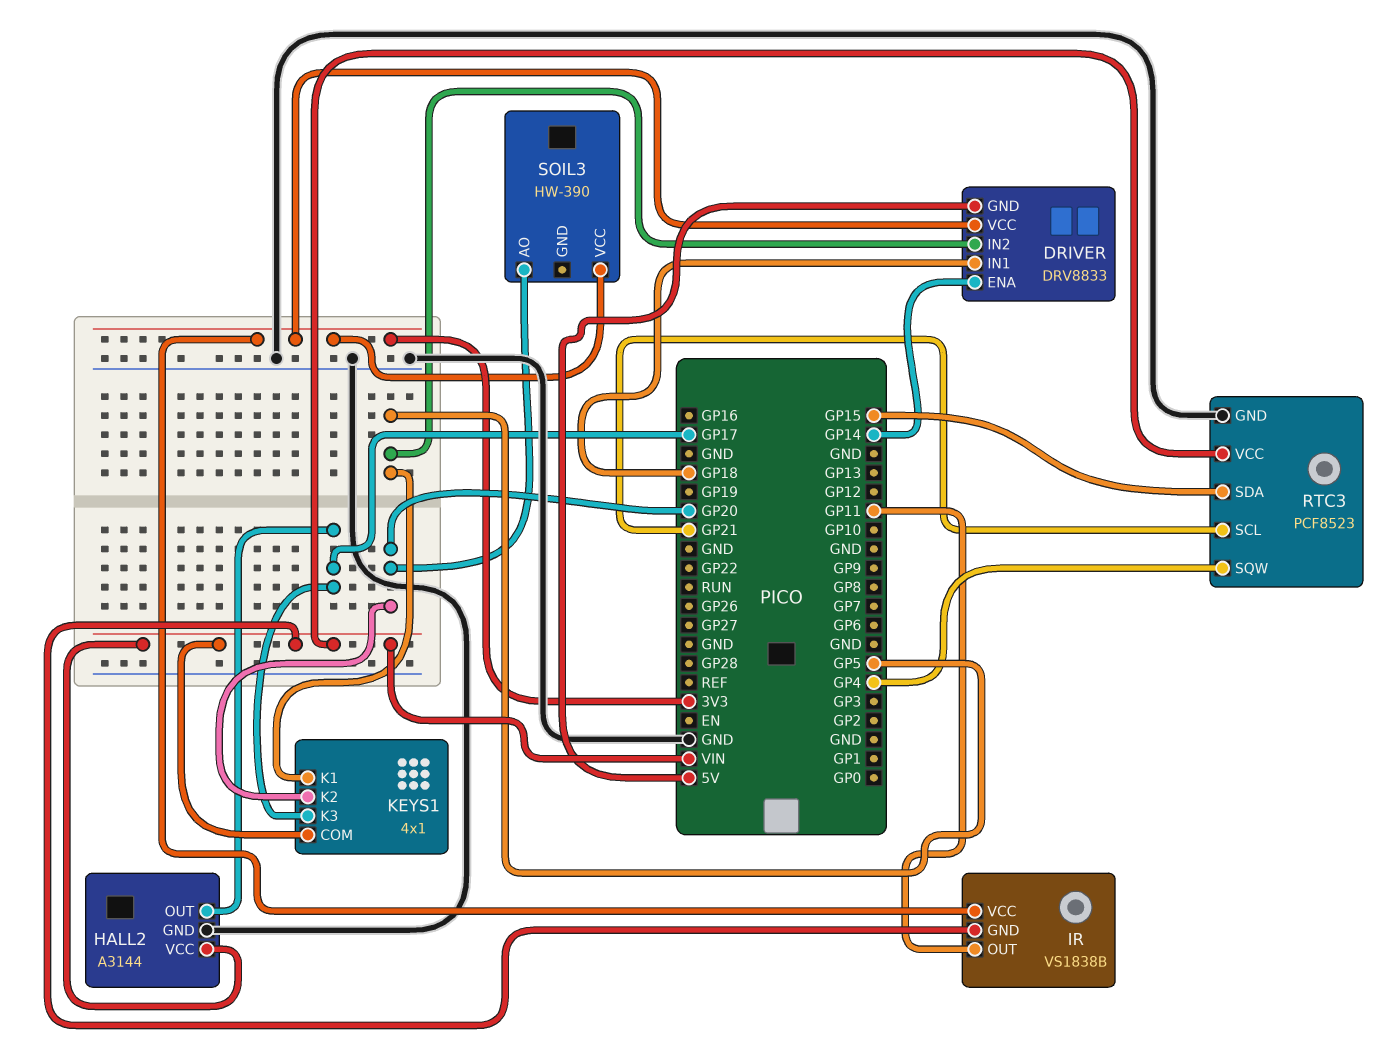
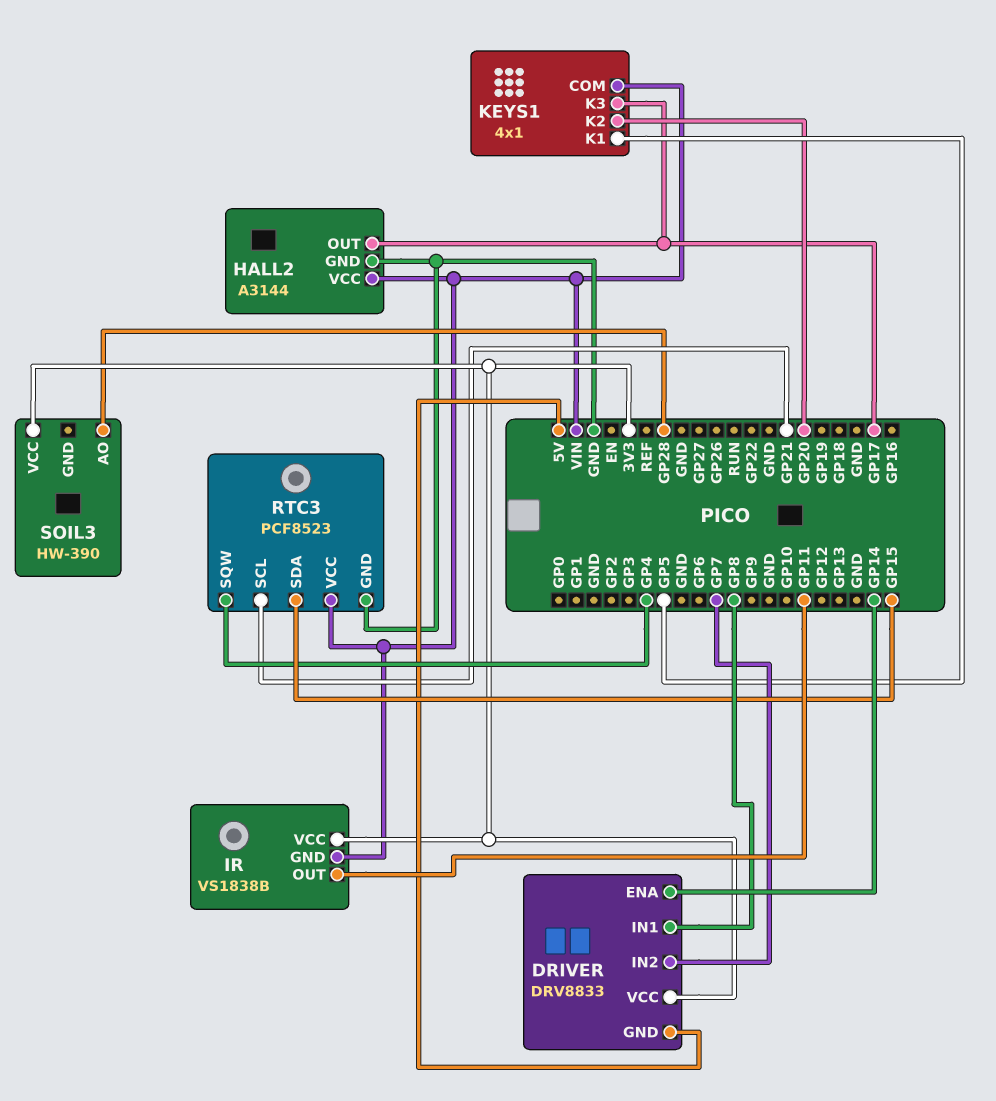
DRIVER pin IN1: GP18 -> GP8
DRIVER pin IN2: GP5 -> GP7
SOIL3 pin AO: GP20 -> GP28

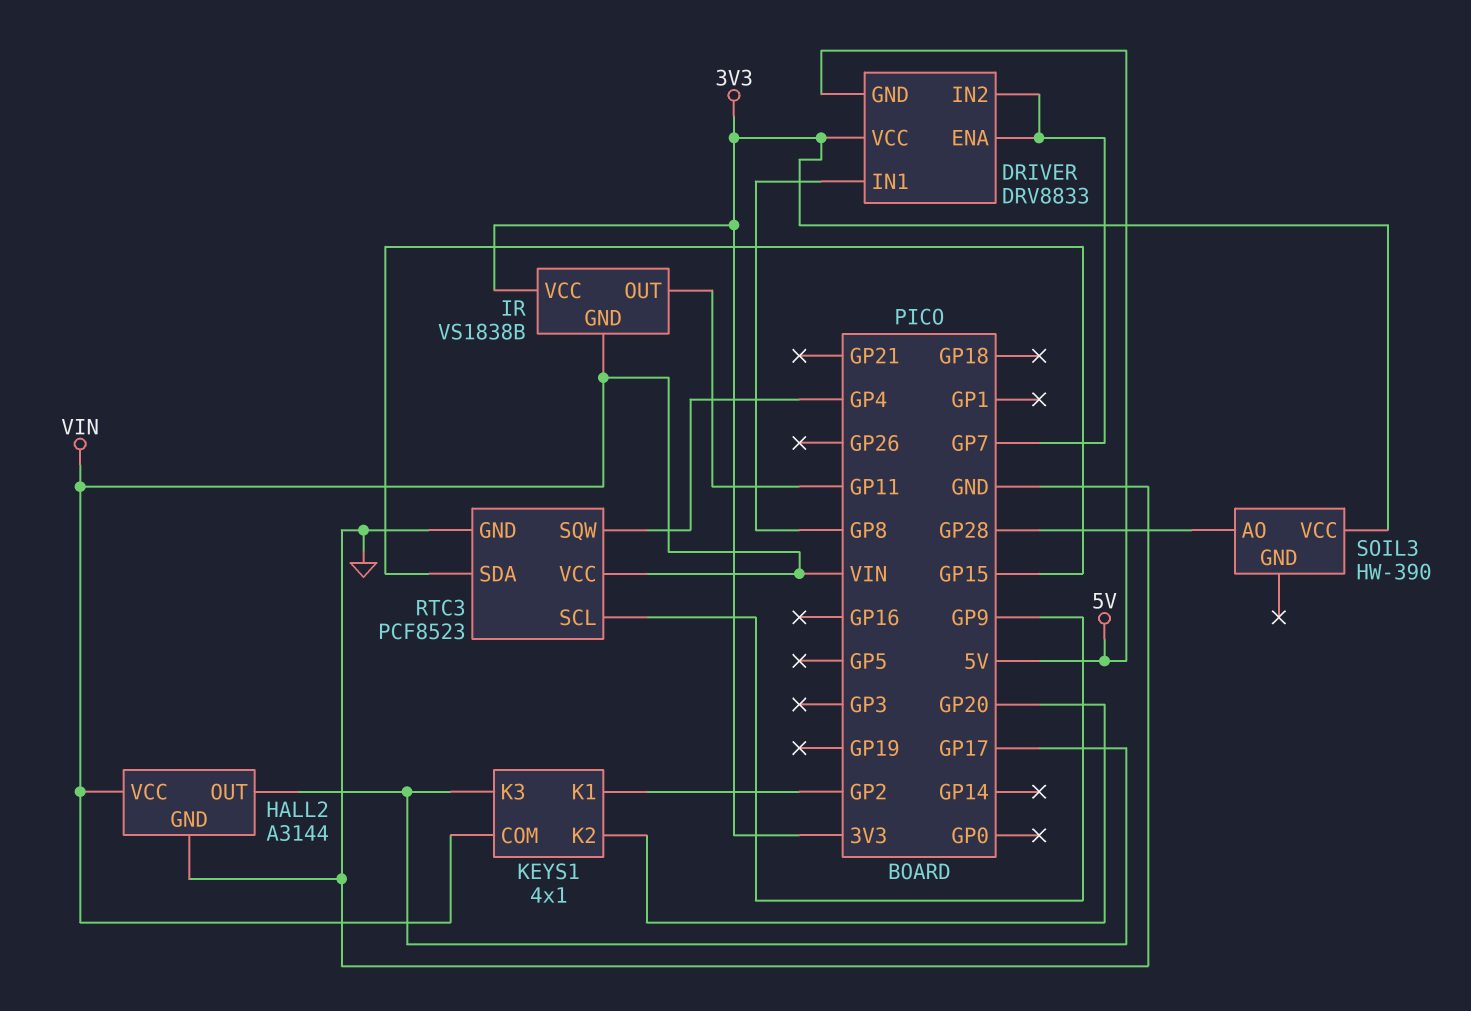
DRIVER pin ENA: GP14 -> GP7
KEYS1 pin K1: GP5 -> GP2
RTC3 pin SCL: GP21 -> GP9

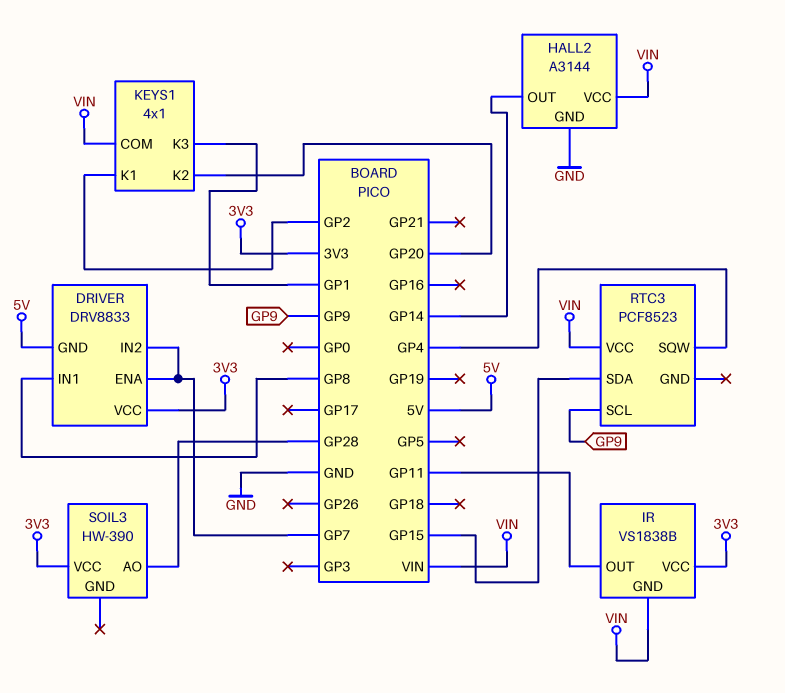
HALL2 pin OUT: GP17 -> GP14
KEYS1 pin K3: GP17 -> GP1
RTC3 pin GND: GND -> none

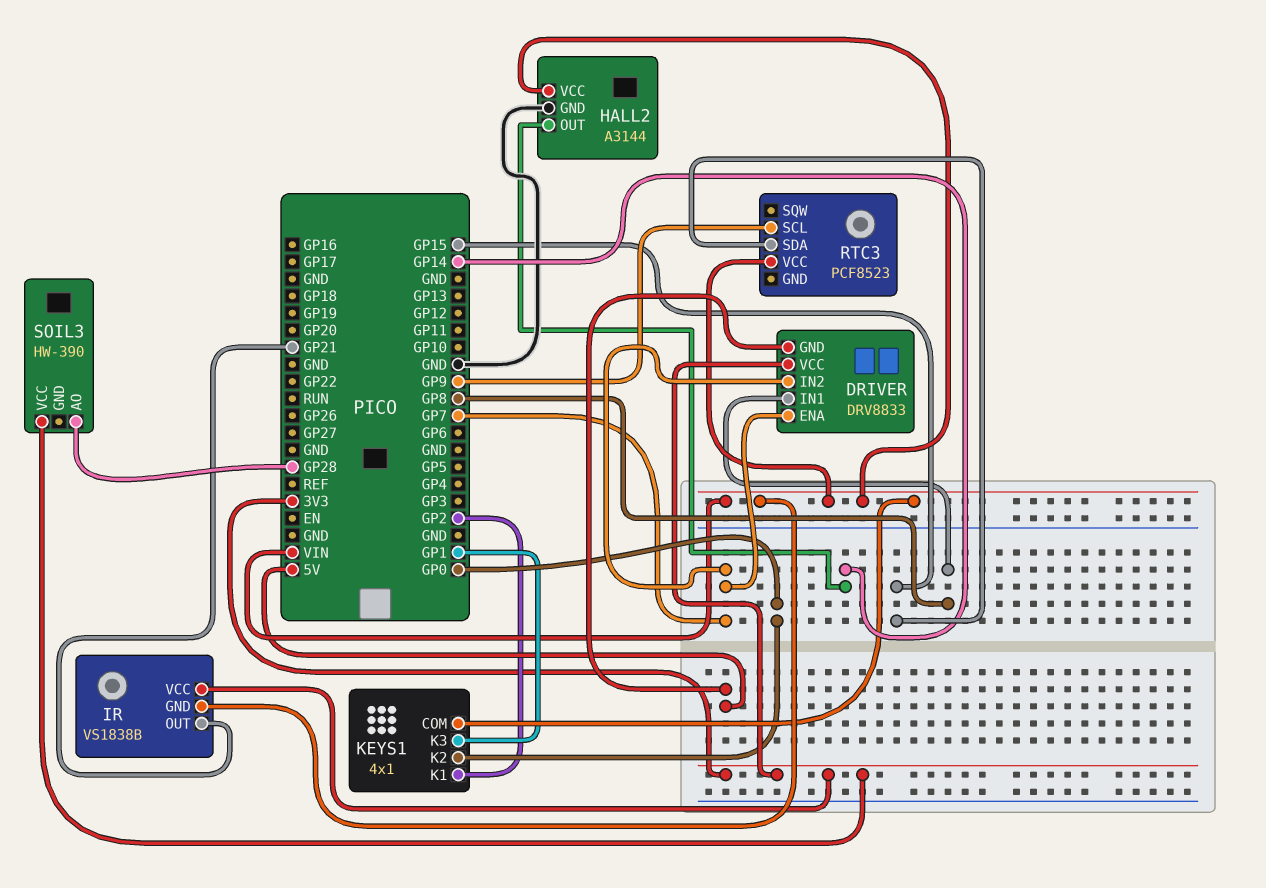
IR pin OUT: GP11 -> GP21
KEYS1 pin K2: GP20 -> GP0
RTC3 pin SQW: GP4 -> none

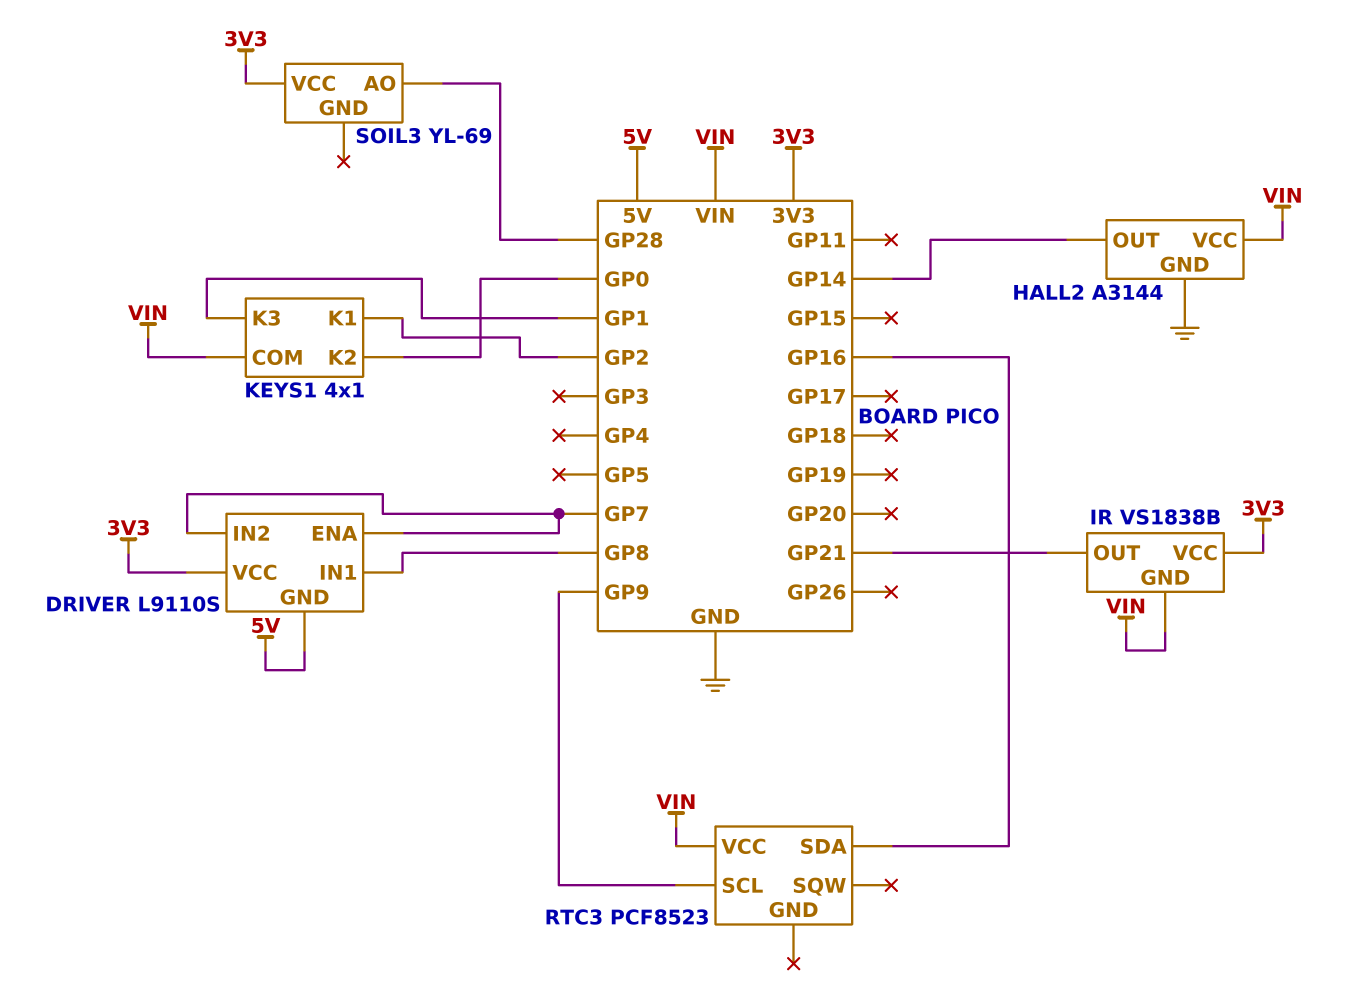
DRIVER: DRV8833 -> L9110S
RTC3 pin SDA: GP15 -> GP16
SOIL3: HW-390 -> YL-69

